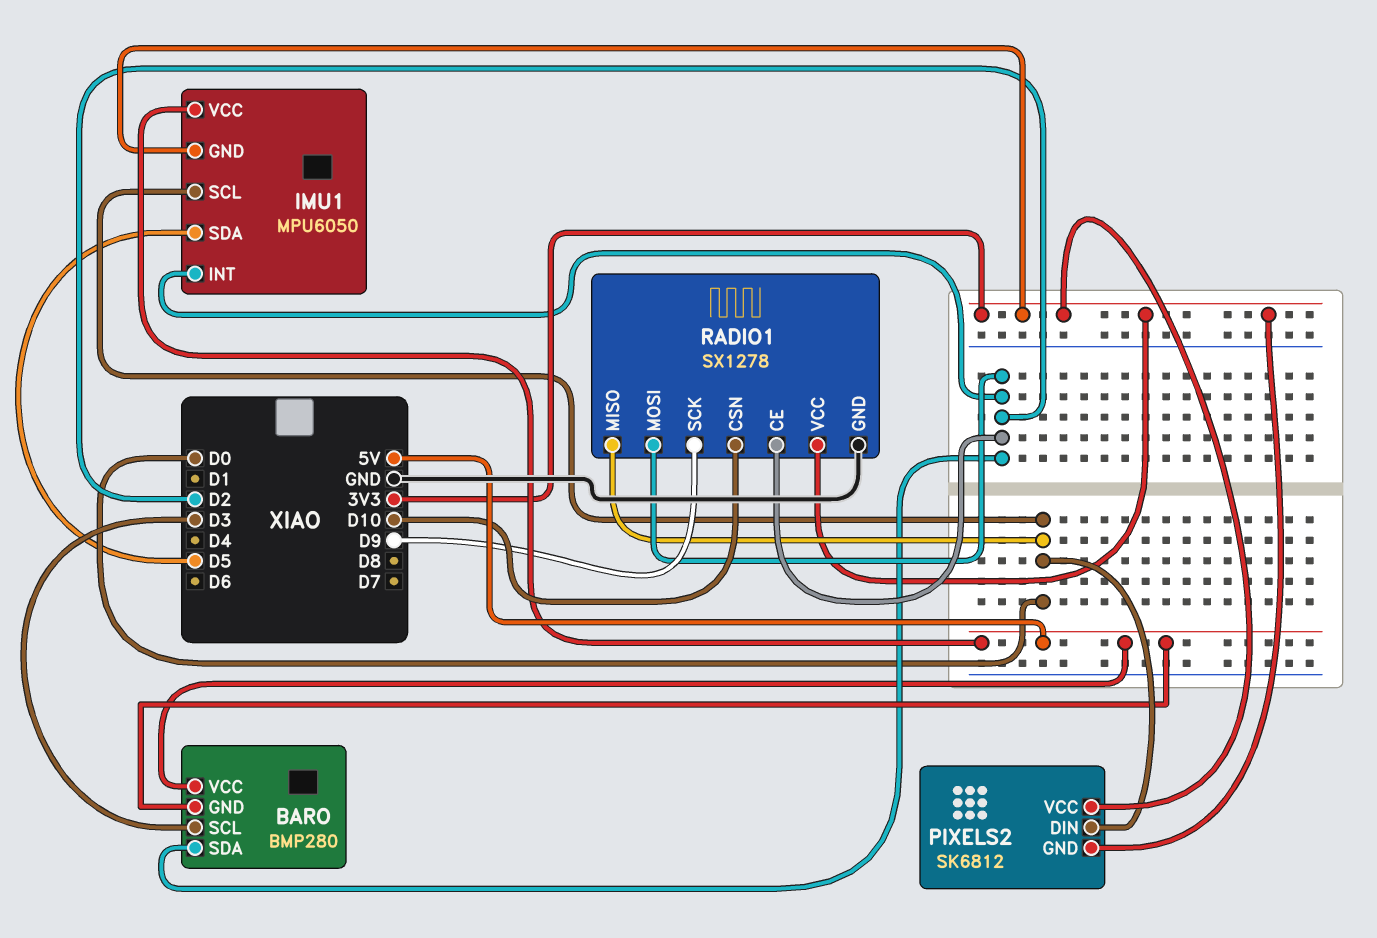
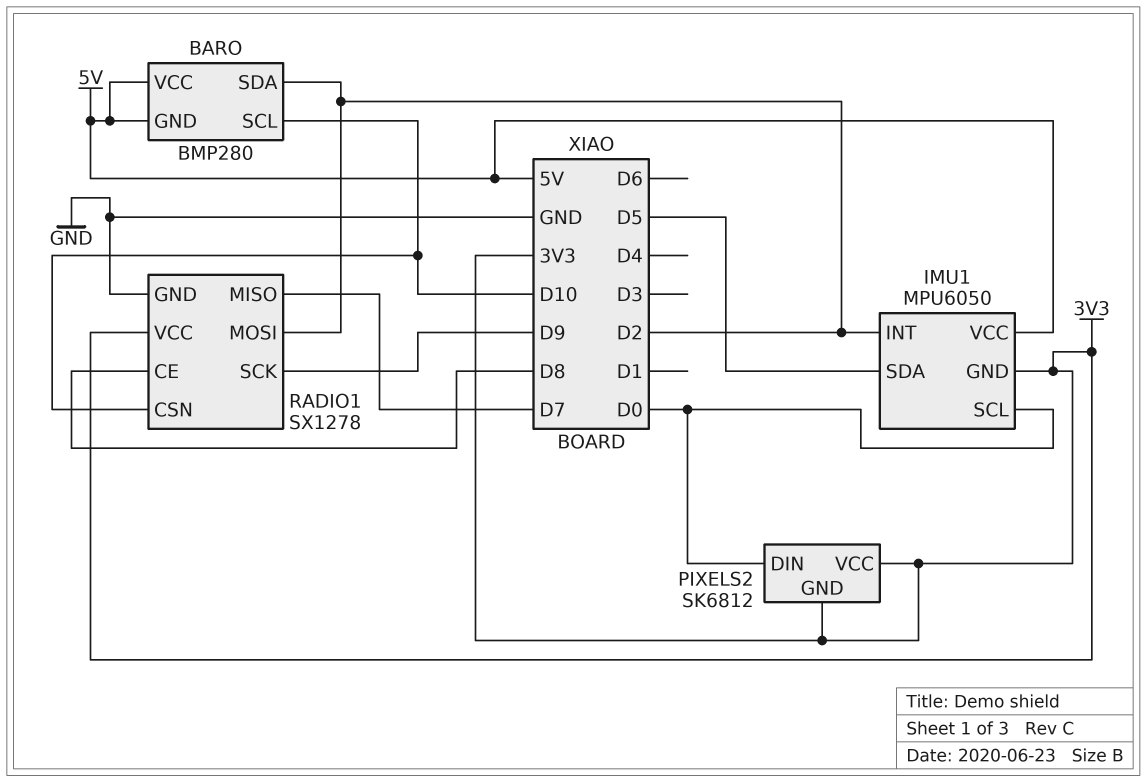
BARO pin SCL: D3 -> D10
RADIO1 pin CE: D2 -> D8
RADIO1 pin MISO: D0 -> D7

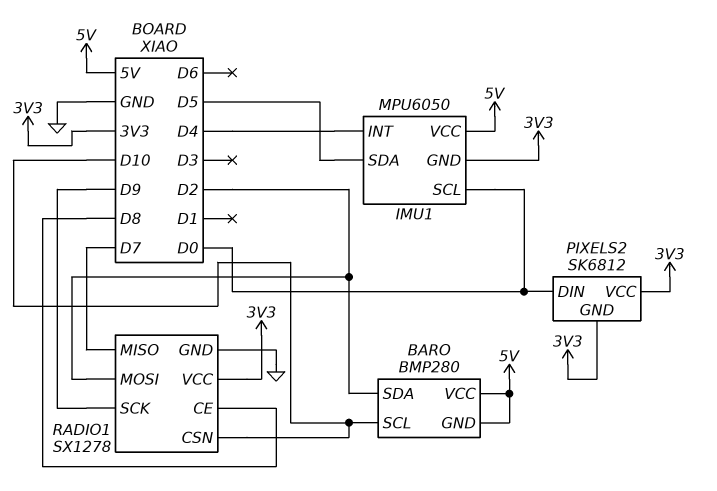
IMU1 pin INT: D2 -> D4

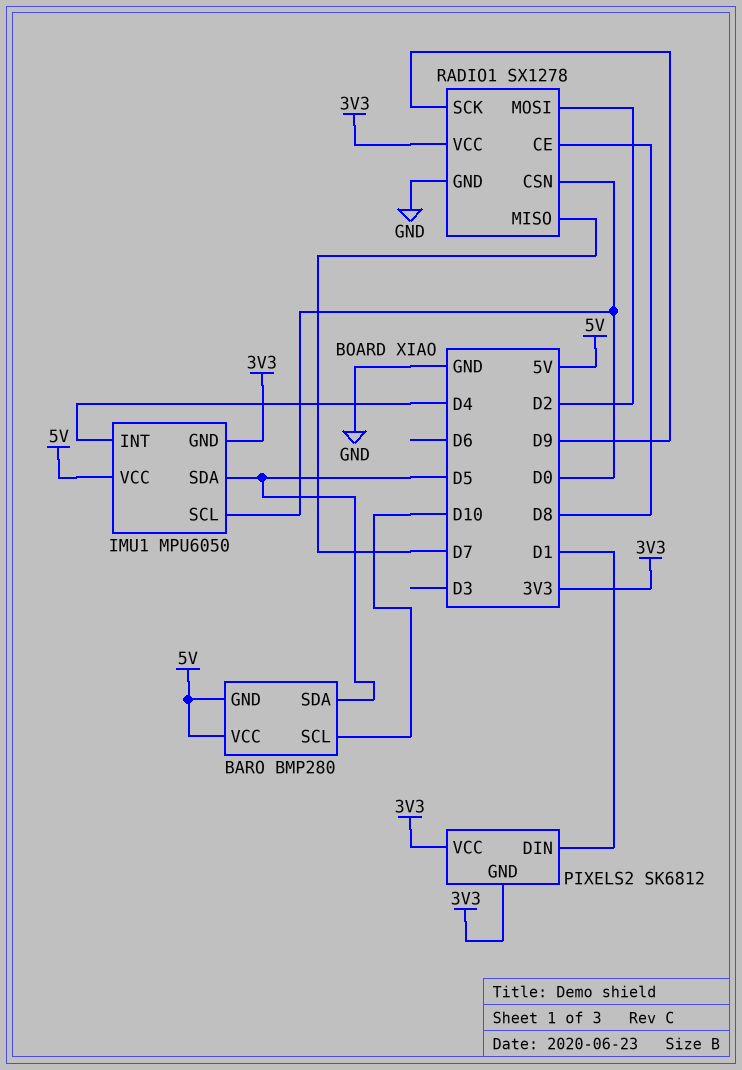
BARO pin SDA: D2 -> D5
PIXELS2 pin DIN: D0 -> D1
RADIO1 pin CSN: D10 -> D0

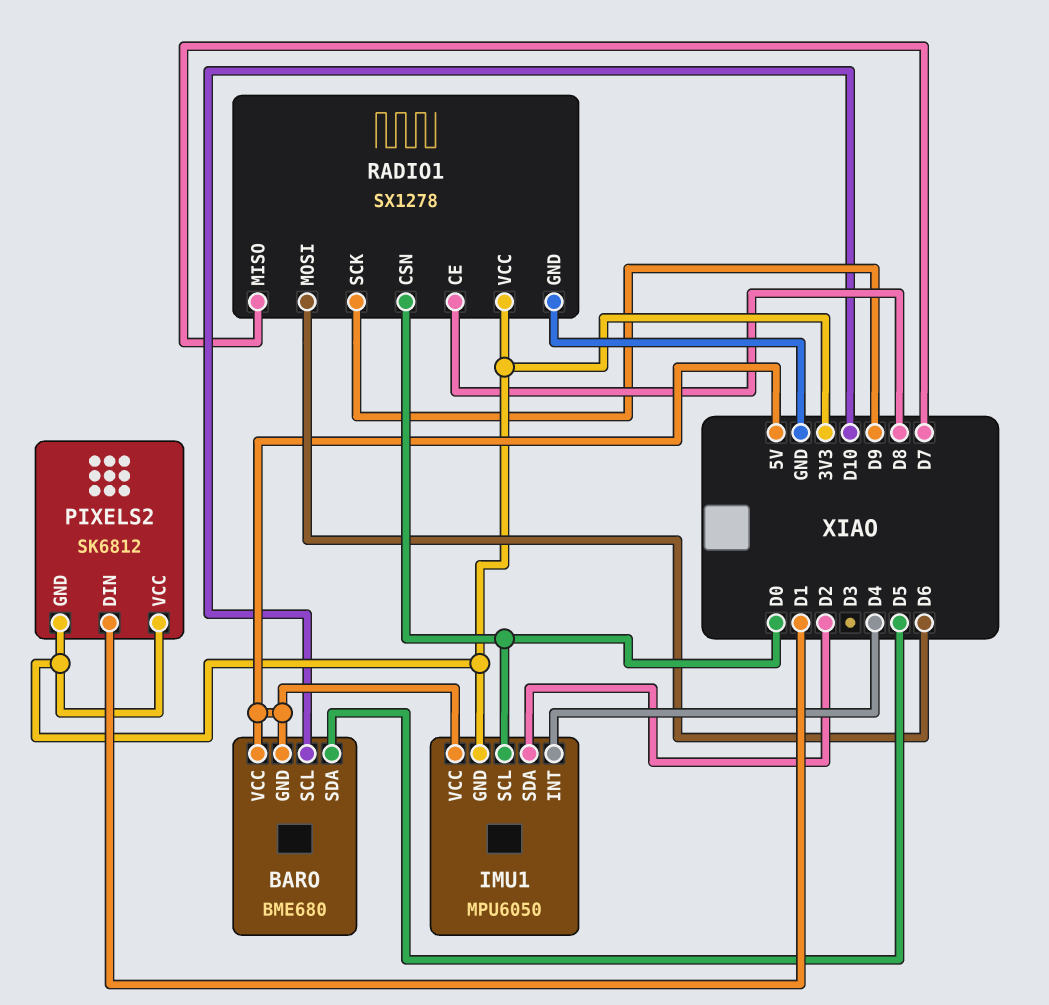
BARO: BMP280 -> BME680
IMU1 pin SDA: D5 -> D2
RADIO1 pin MOSI: D2 -> D6

